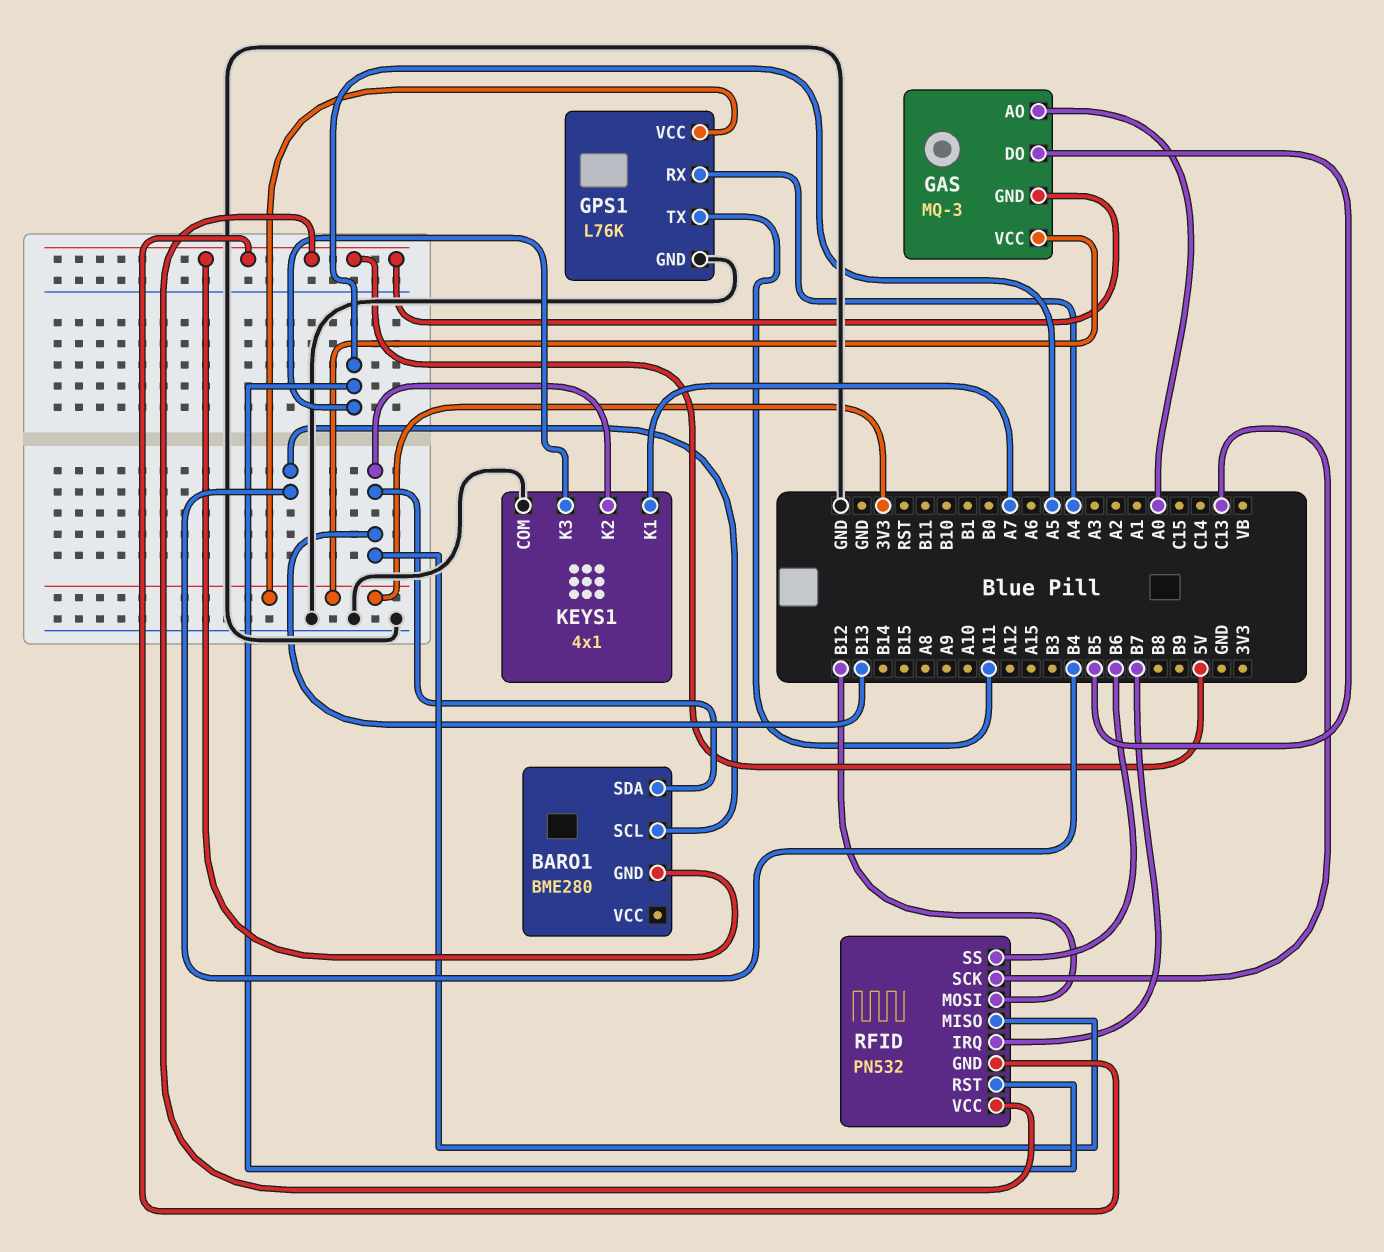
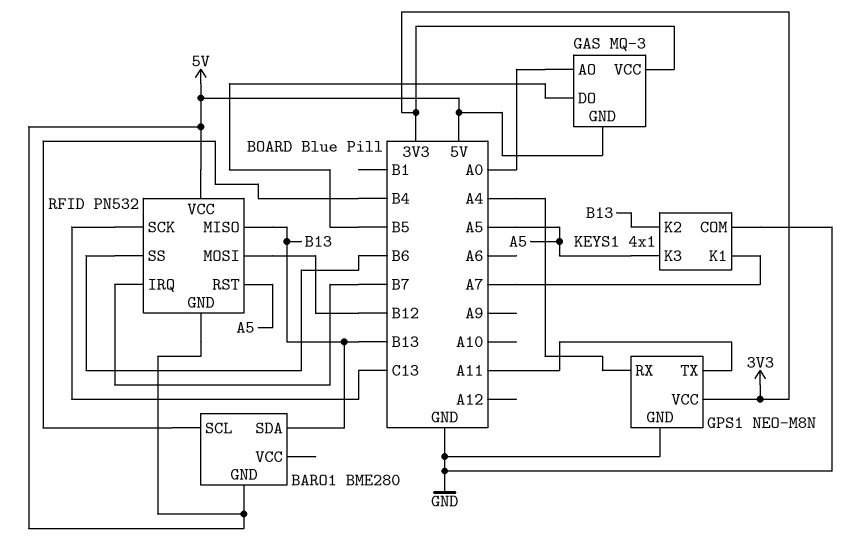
GPS1: L76K -> NEO-M8N

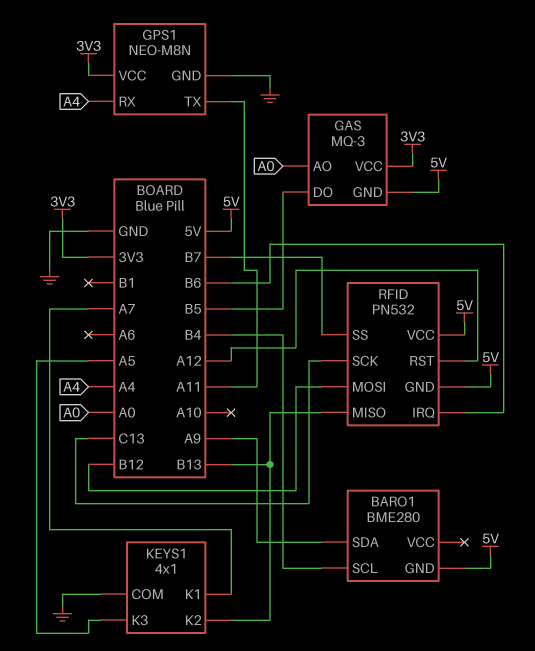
BARO1 pin SDA: B13 -> A9
RFID pin IRQ: B7 -> B6
RFID pin RST: A5 -> A12
RFID pin SS: B6 -> B7

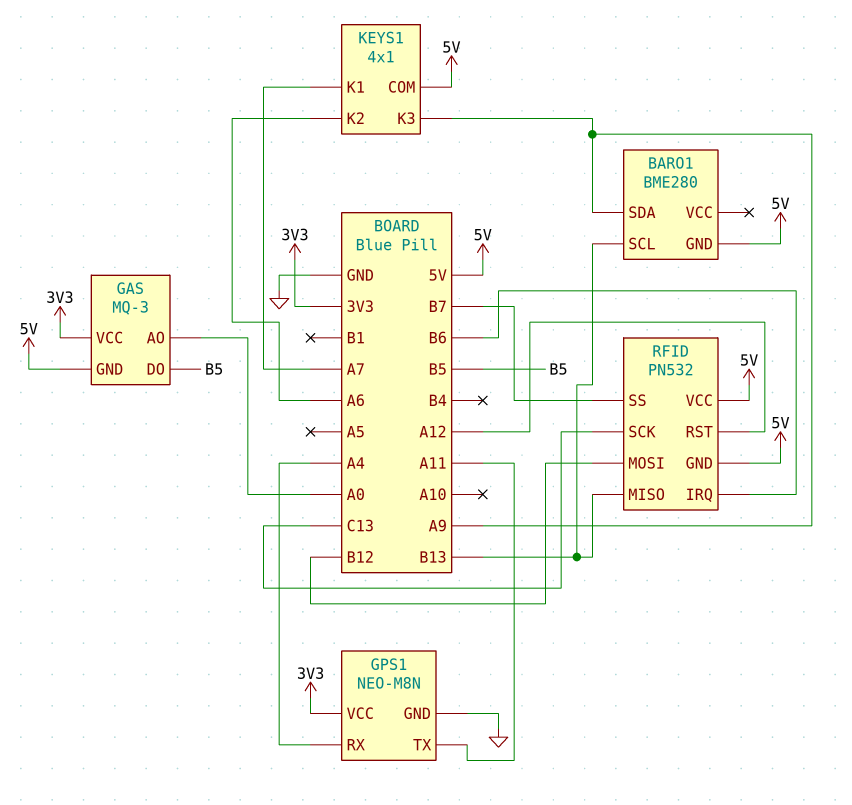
BARO1 pin SCL: B4 -> B13
KEYS1 pin COM: GND -> 5V
KEYS1 pin K2: B13 -> A6
KEYS1 pin K3: A5 -> A9

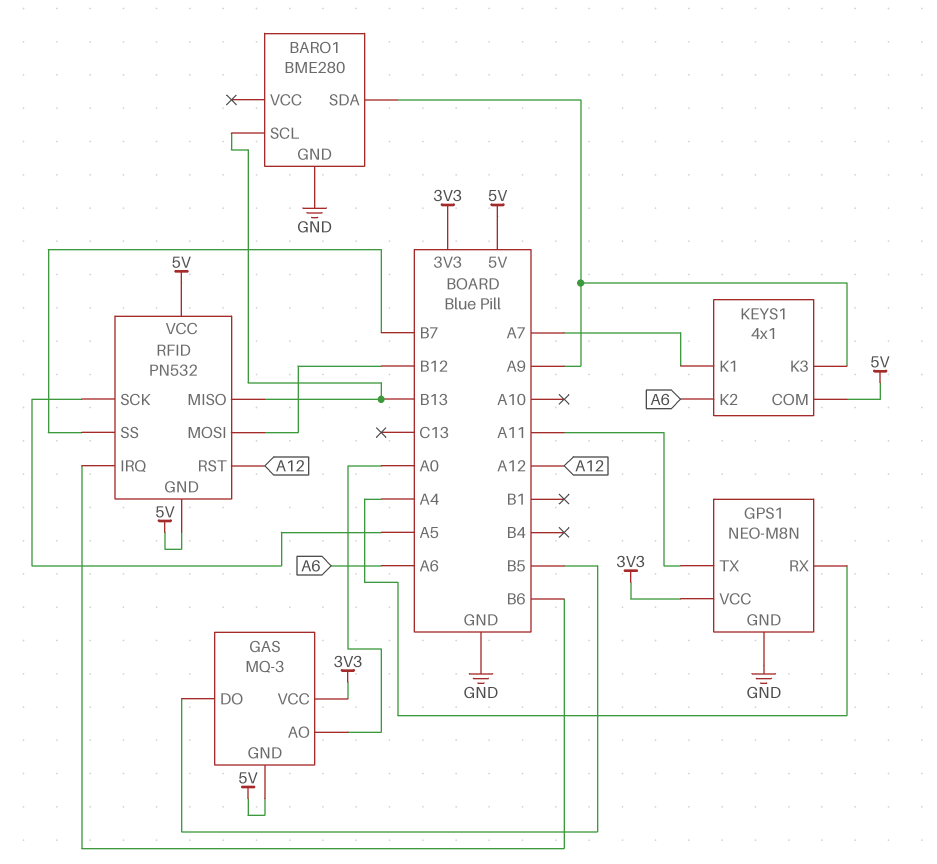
BARO1 pin GND: 5V -> GND
RFID pin SCK: C13 -> A5

